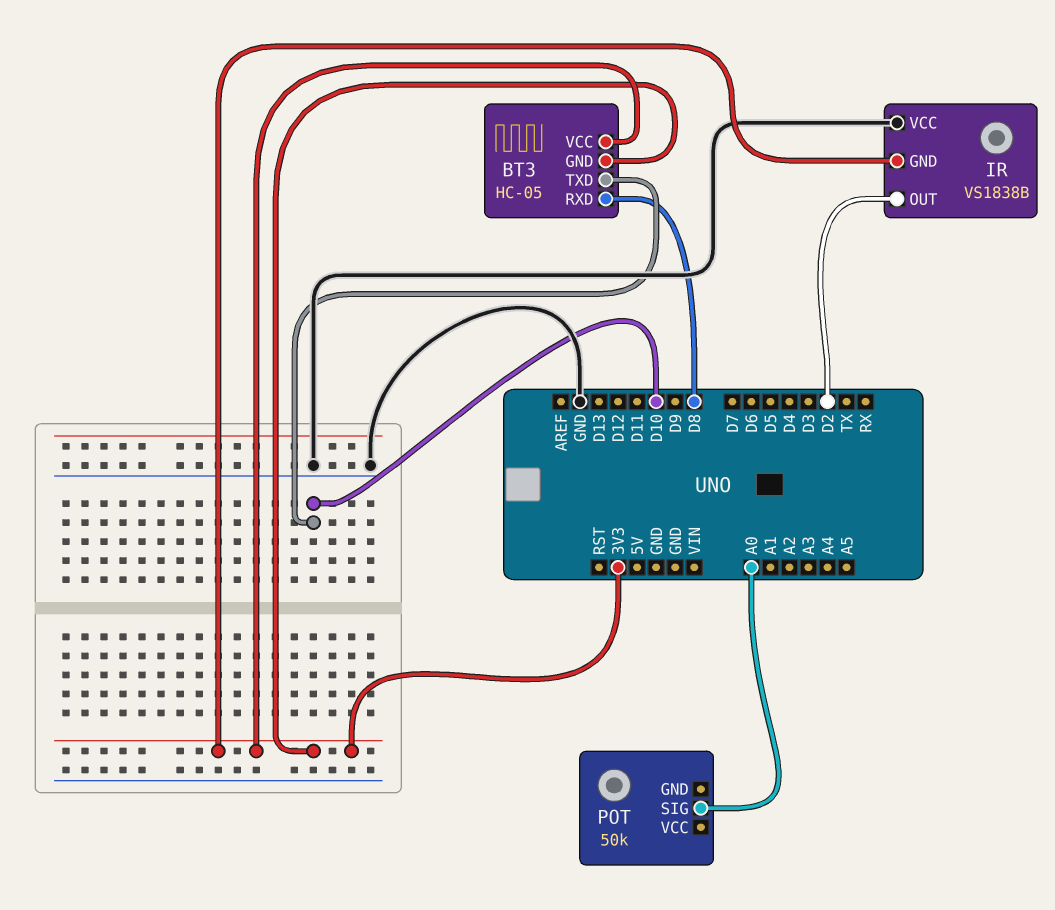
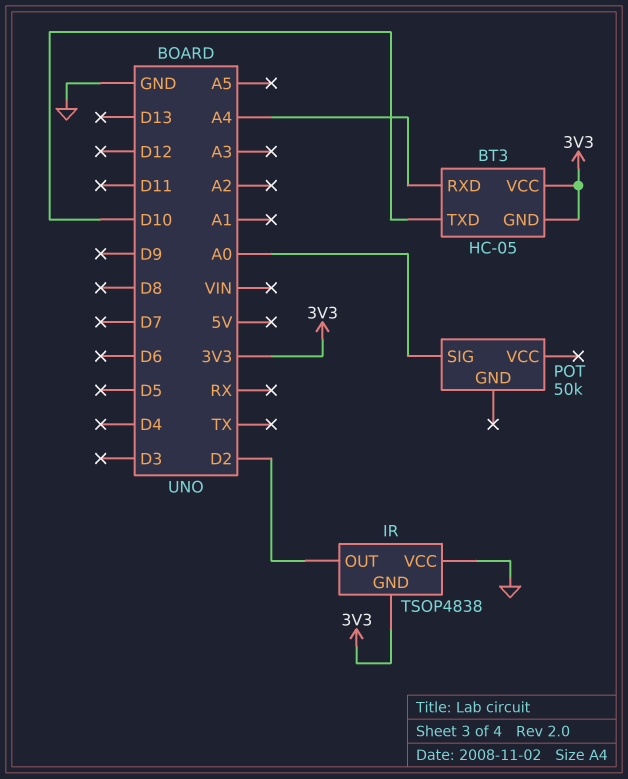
BT3 pin RXD: D8 -> A4
IR: VS1838B -> TSOP4838

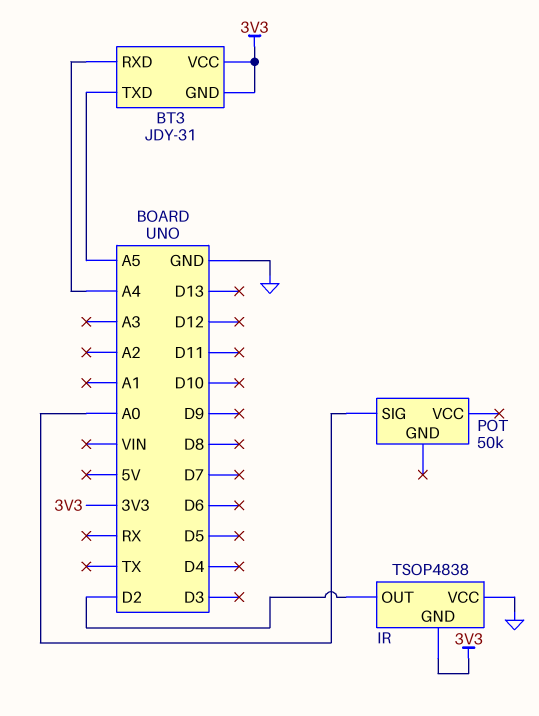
BT3: HC-05 -> JDY-31
BT3 pin TXD: D10 -> A5

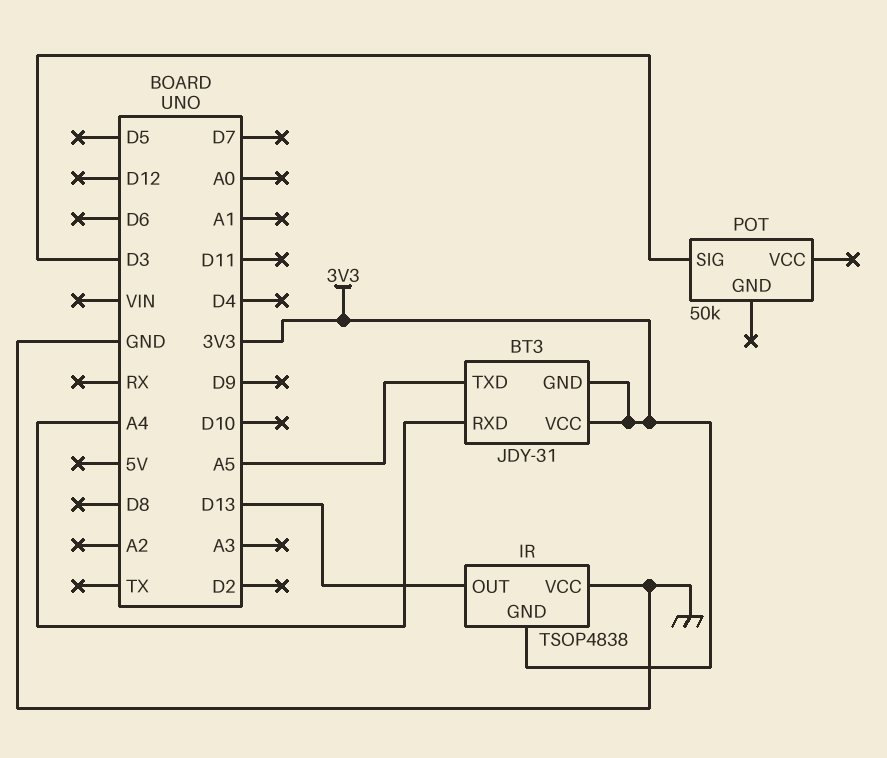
IR pin OUT: D2 -> D13
POT pin SIG: A0 -> D3

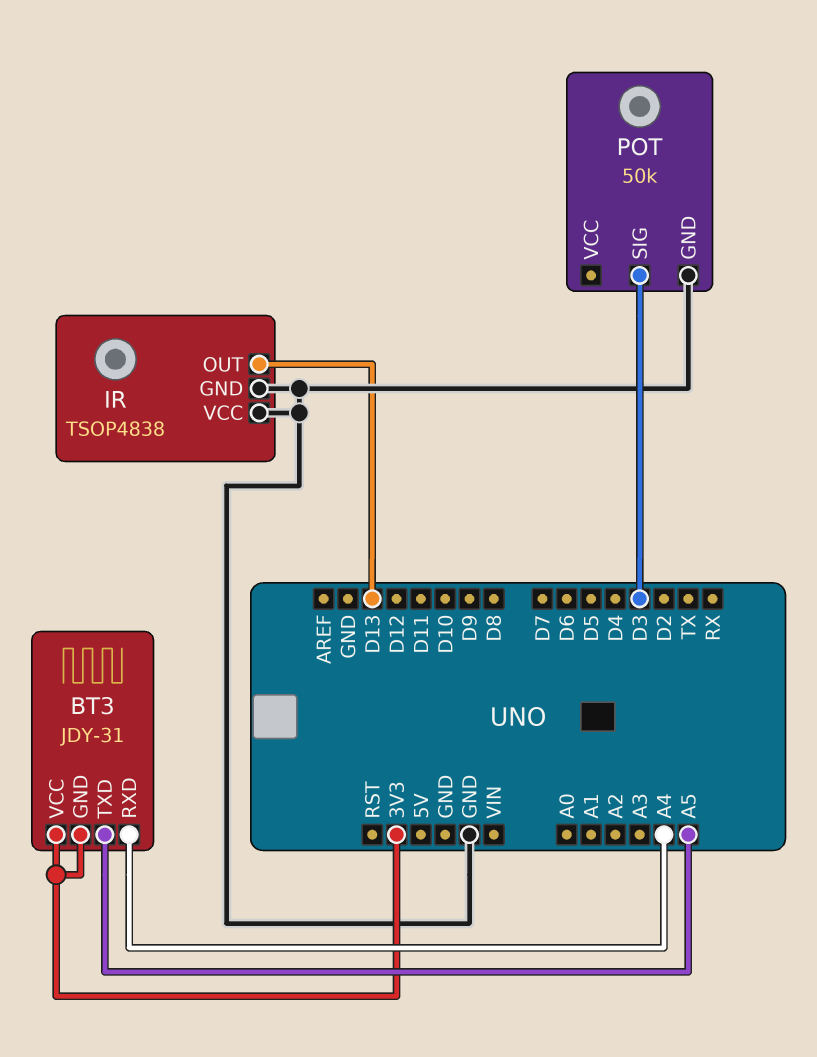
IR pin GND: 3V3 -> GND
POT pin GND: none -> GND

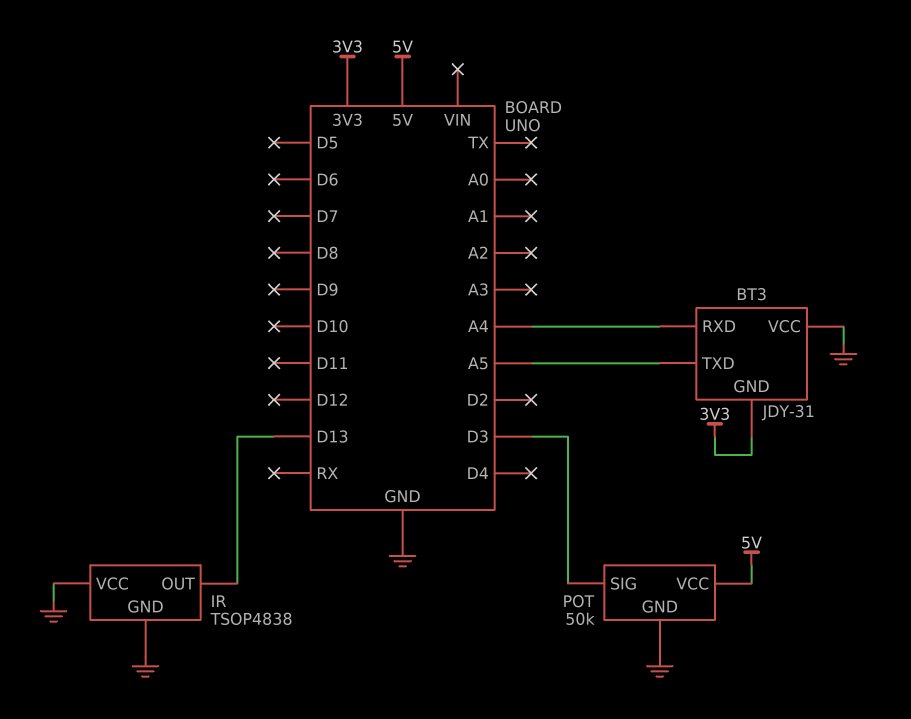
BT3 pin VCC: 3V3 -> GND
POT pin VCC: none -> 5V

